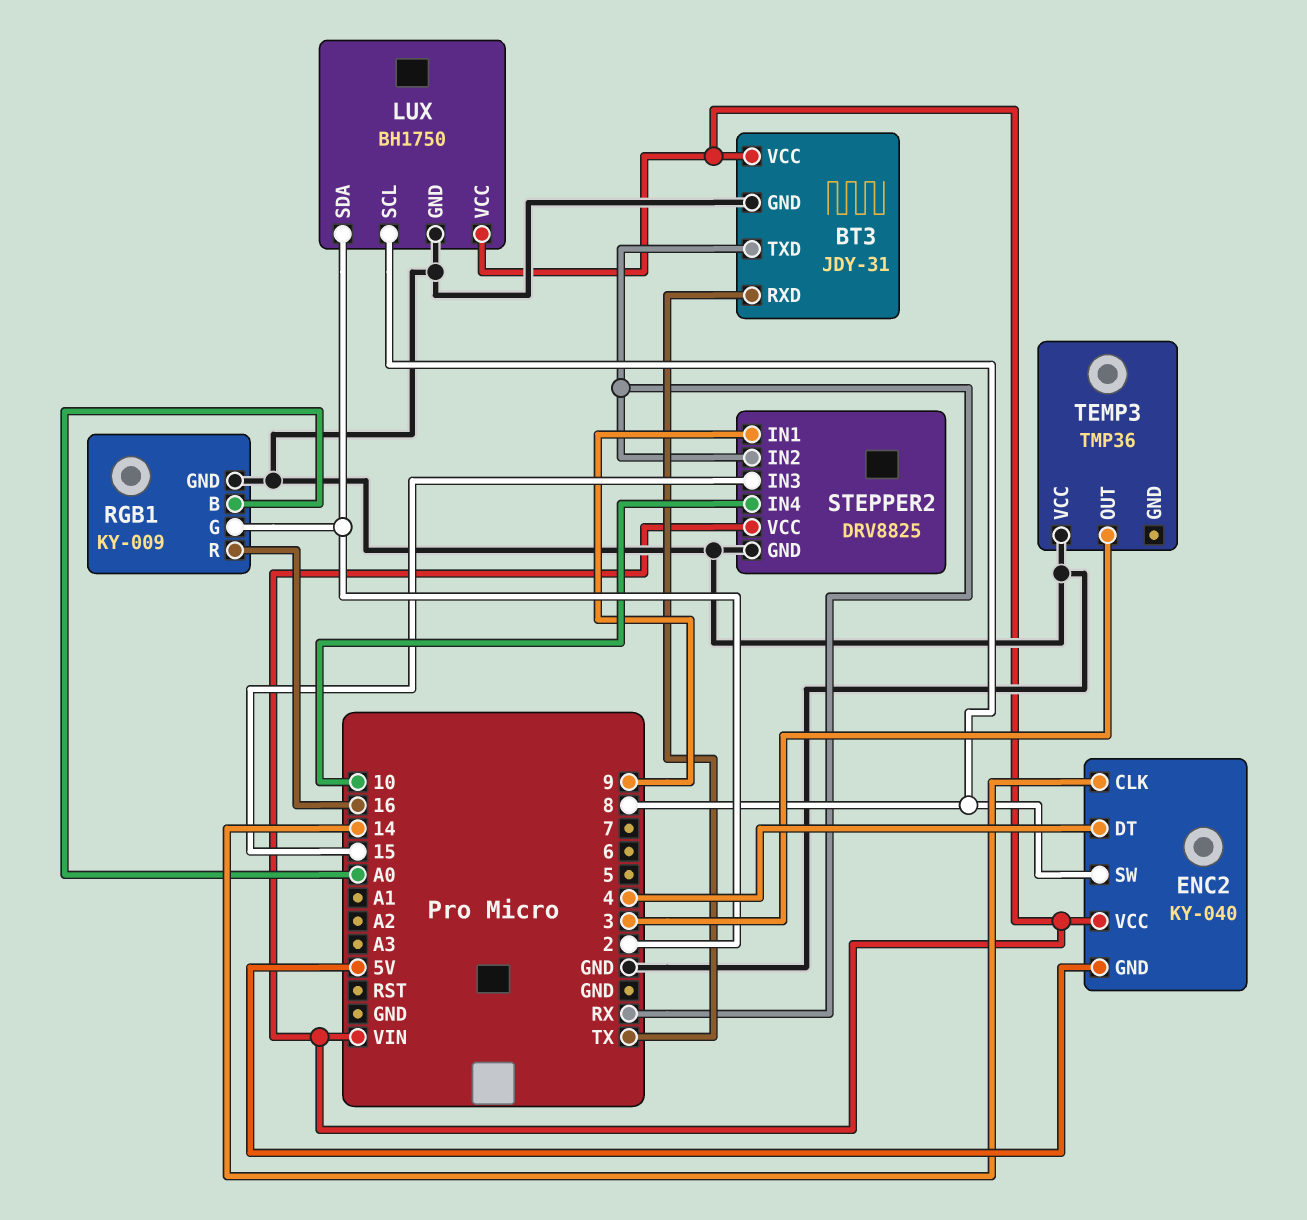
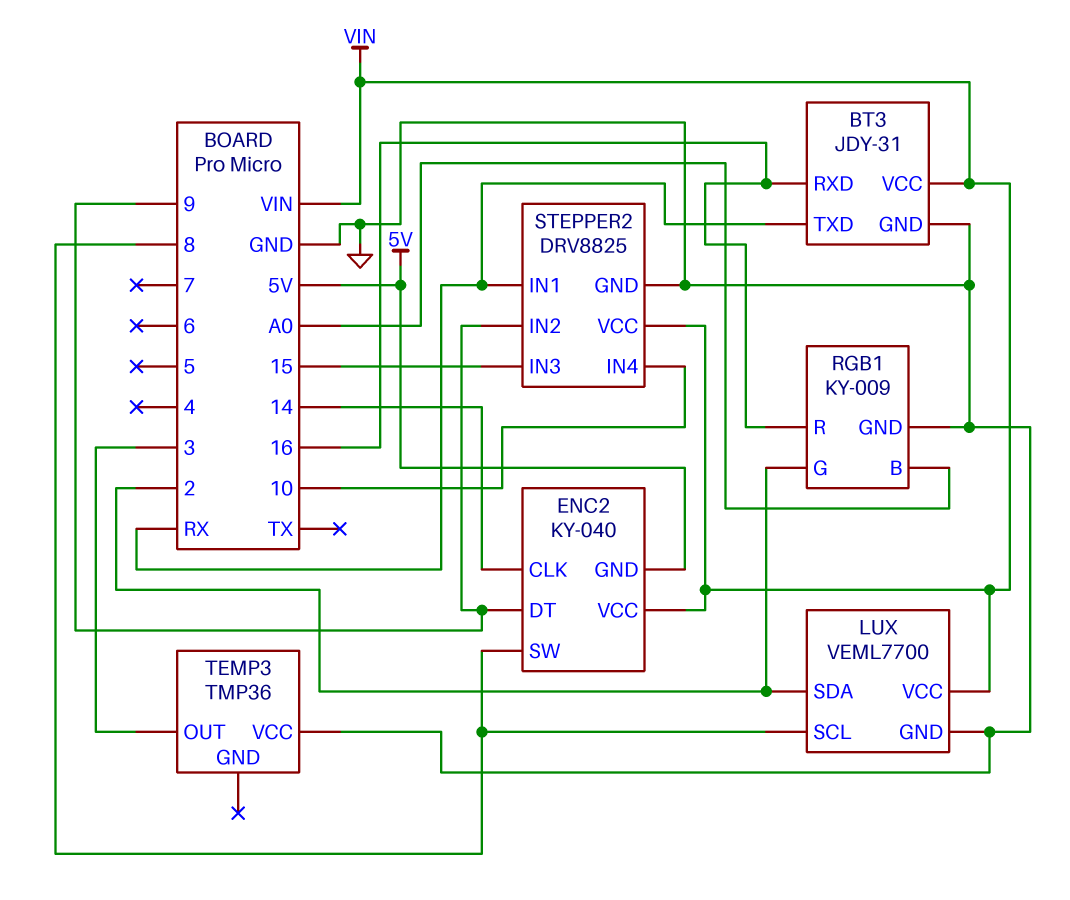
BT3 pin RXD: TX -> 16
ENC2 pin DT: 4 -> 9
LUX: BH1750 -> VEML7700
STEPPER2 pin IN1: 9 -> RX
STEPPER2 pin IN2: RX -> 9

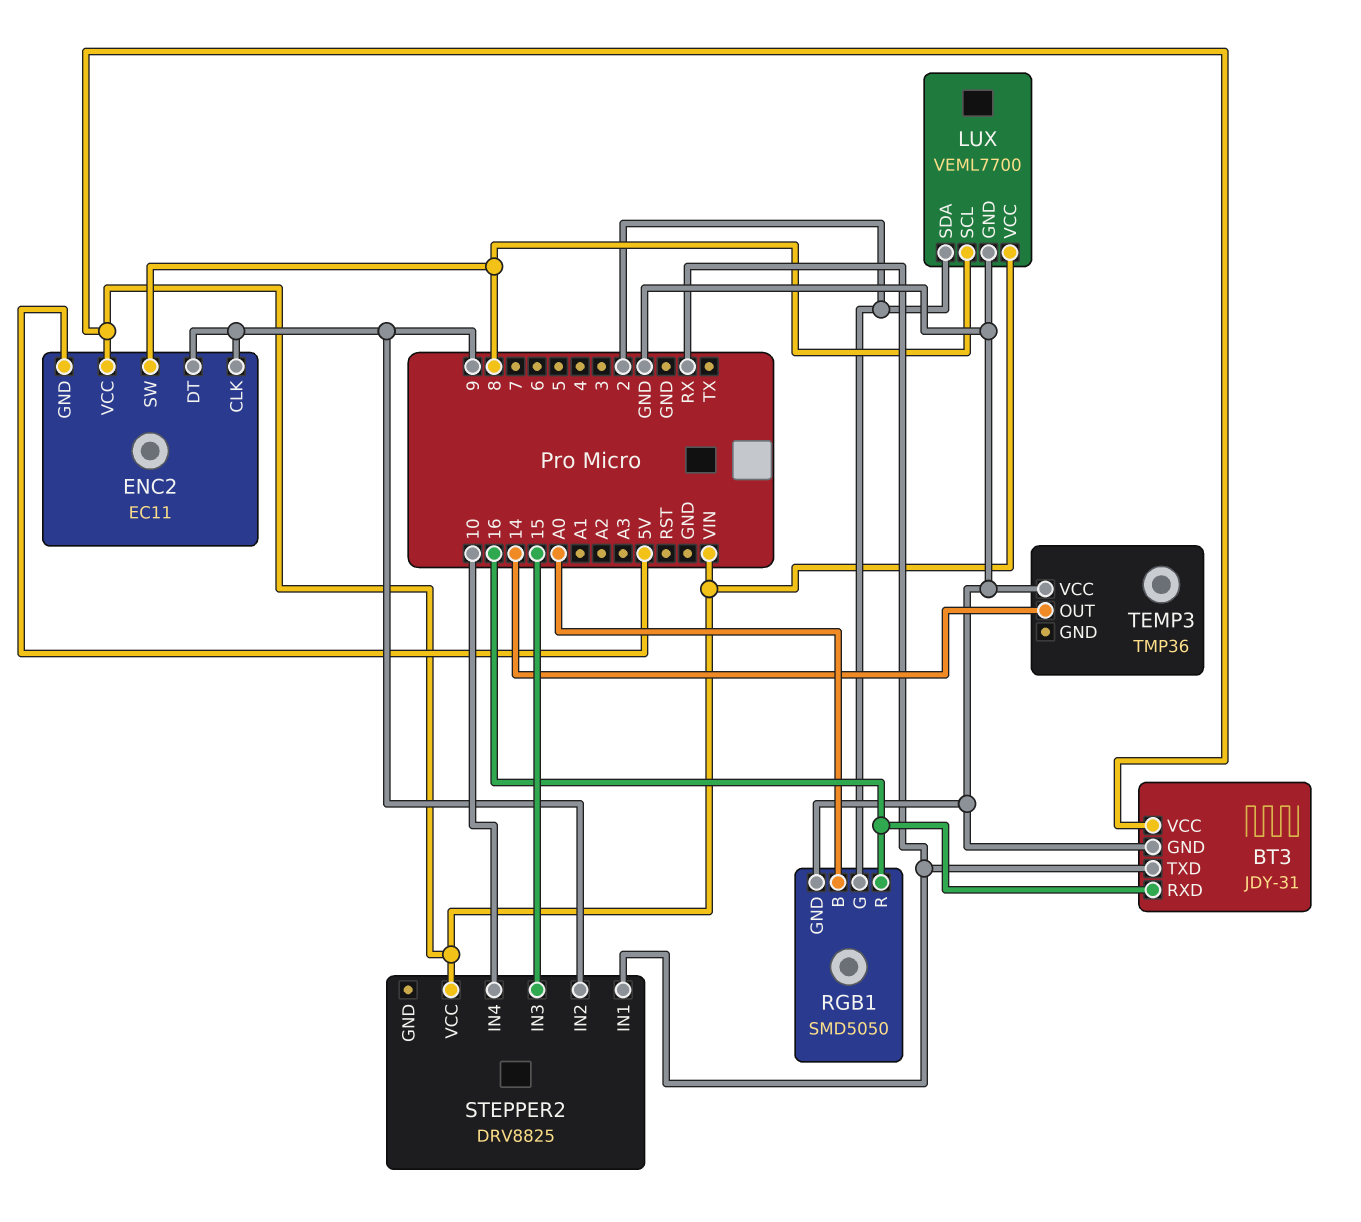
ENC2: KY-040 -> EC11
ENC2 pin CLK: 14 -> 9
RGB1: KY-009 -> SMD5050
STEPPER2 pin GND: GND -> none
TEMP3 pin OUT: 3 -> 14

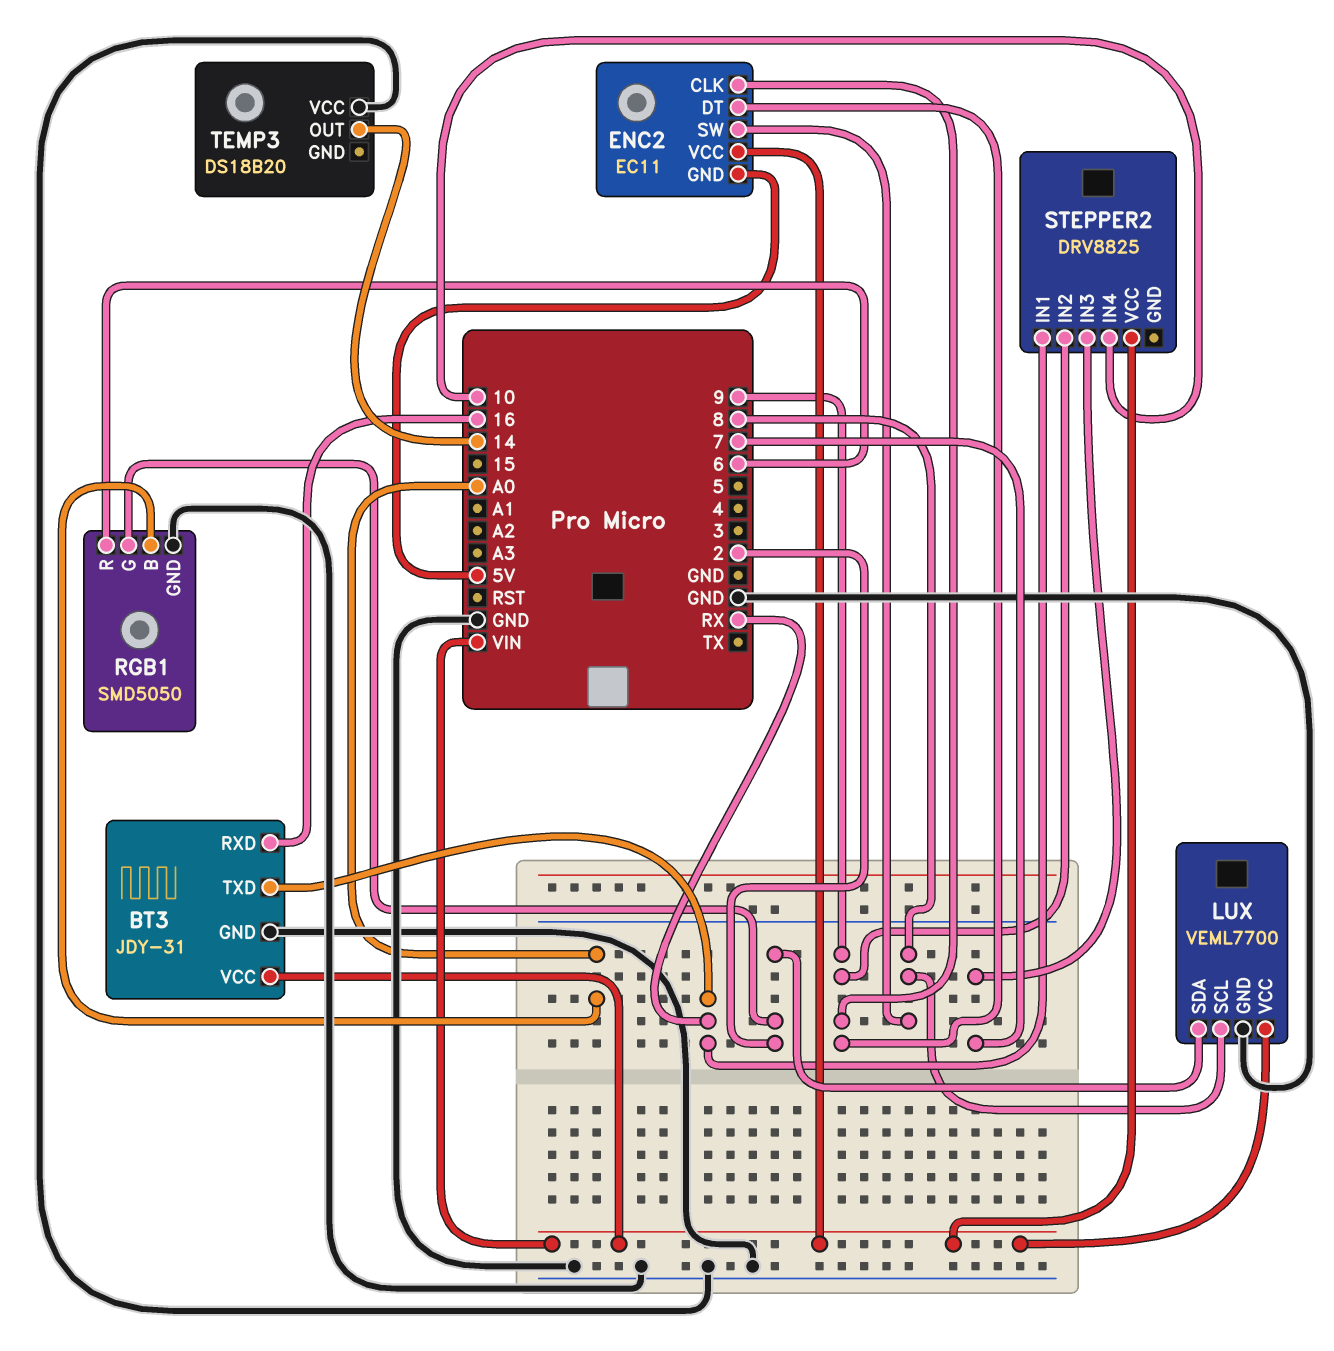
RGB1 pin R: 16 -> 6
STEPPER2 pin IN3: 15 -> 7
TEMP3: TMP36 -> DS18B20

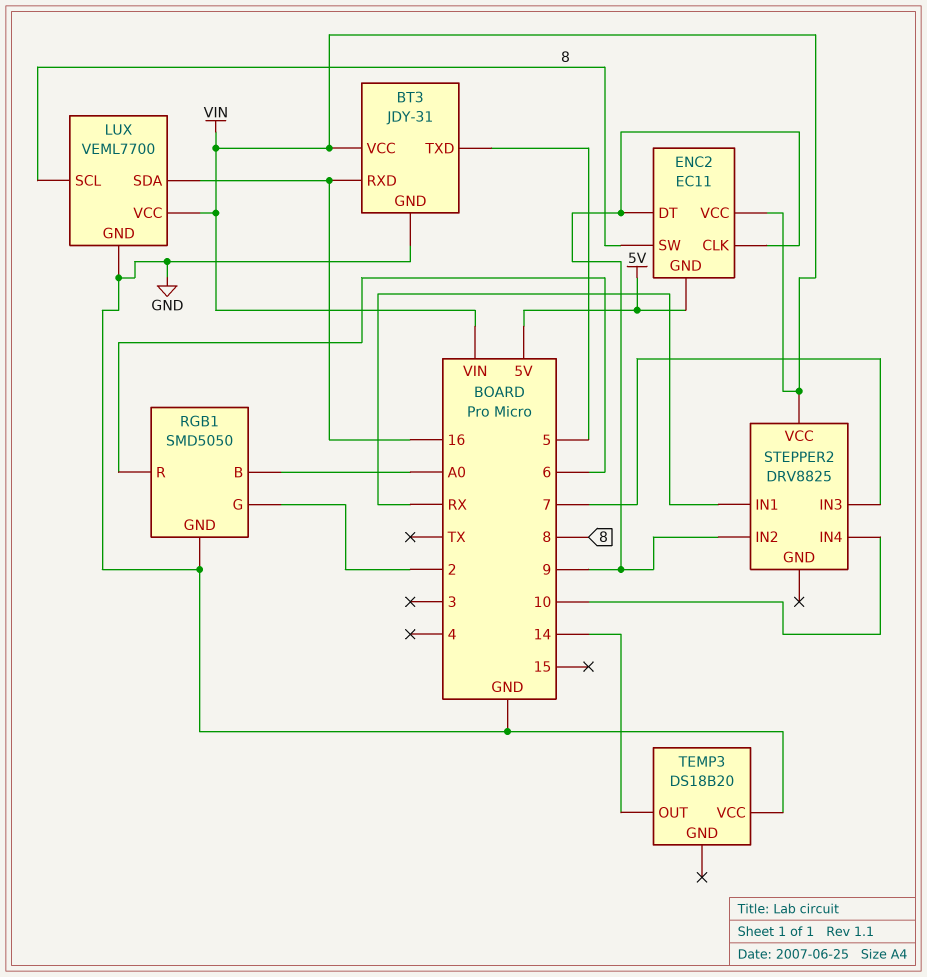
BT3 pin TXD: RX -> 5
LUX pin SDA: 2 -> 16

